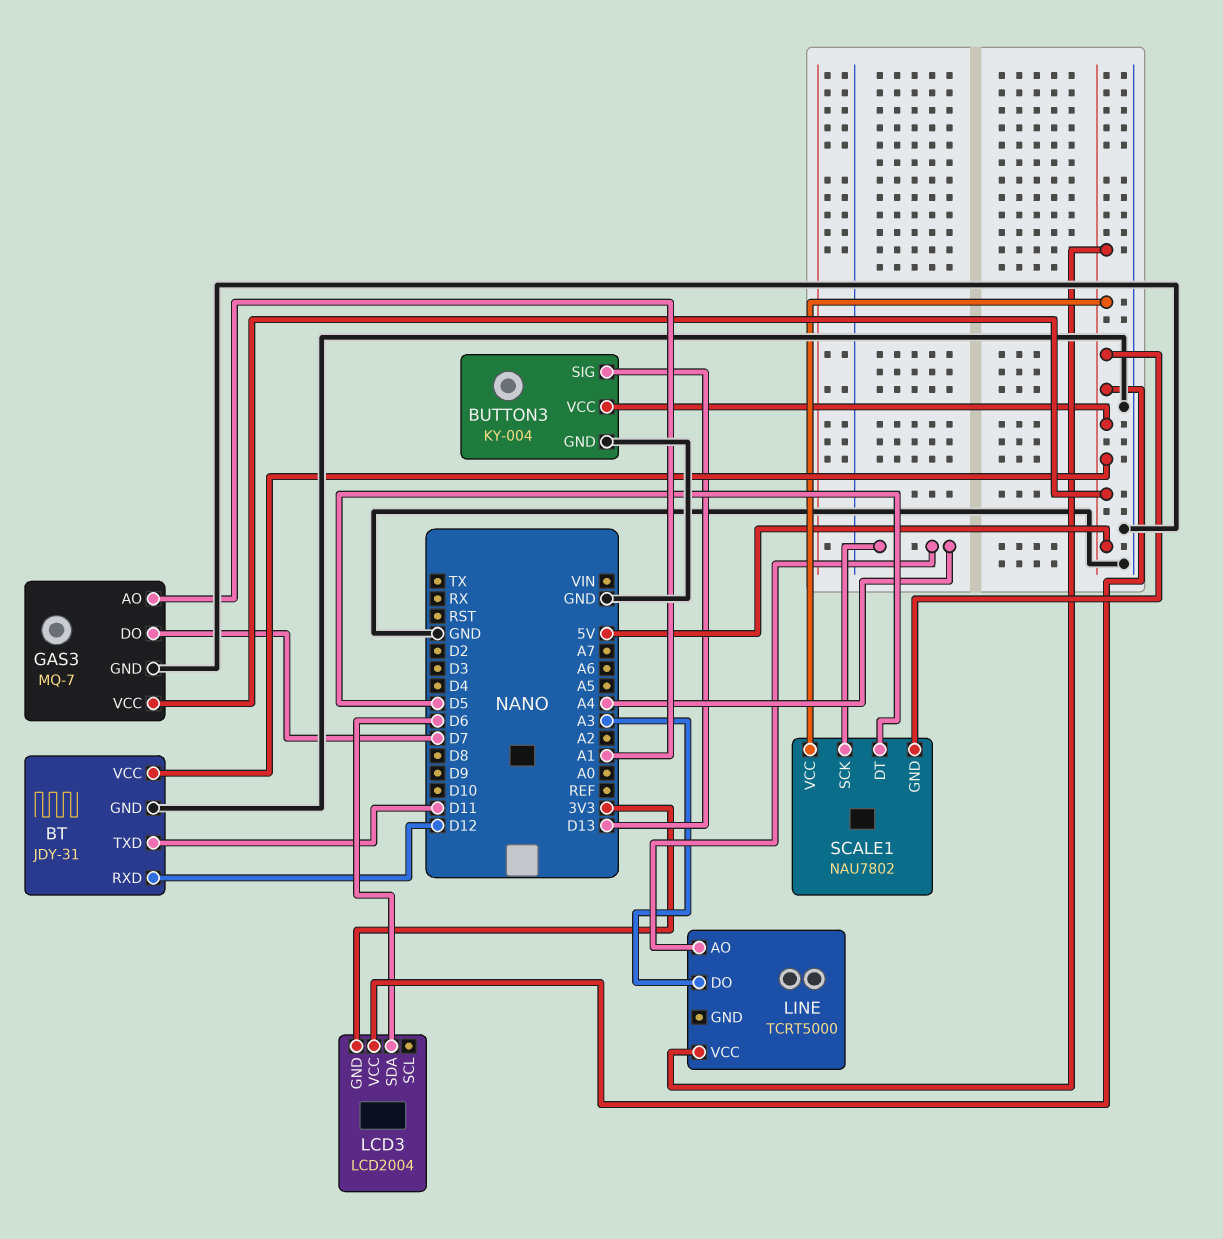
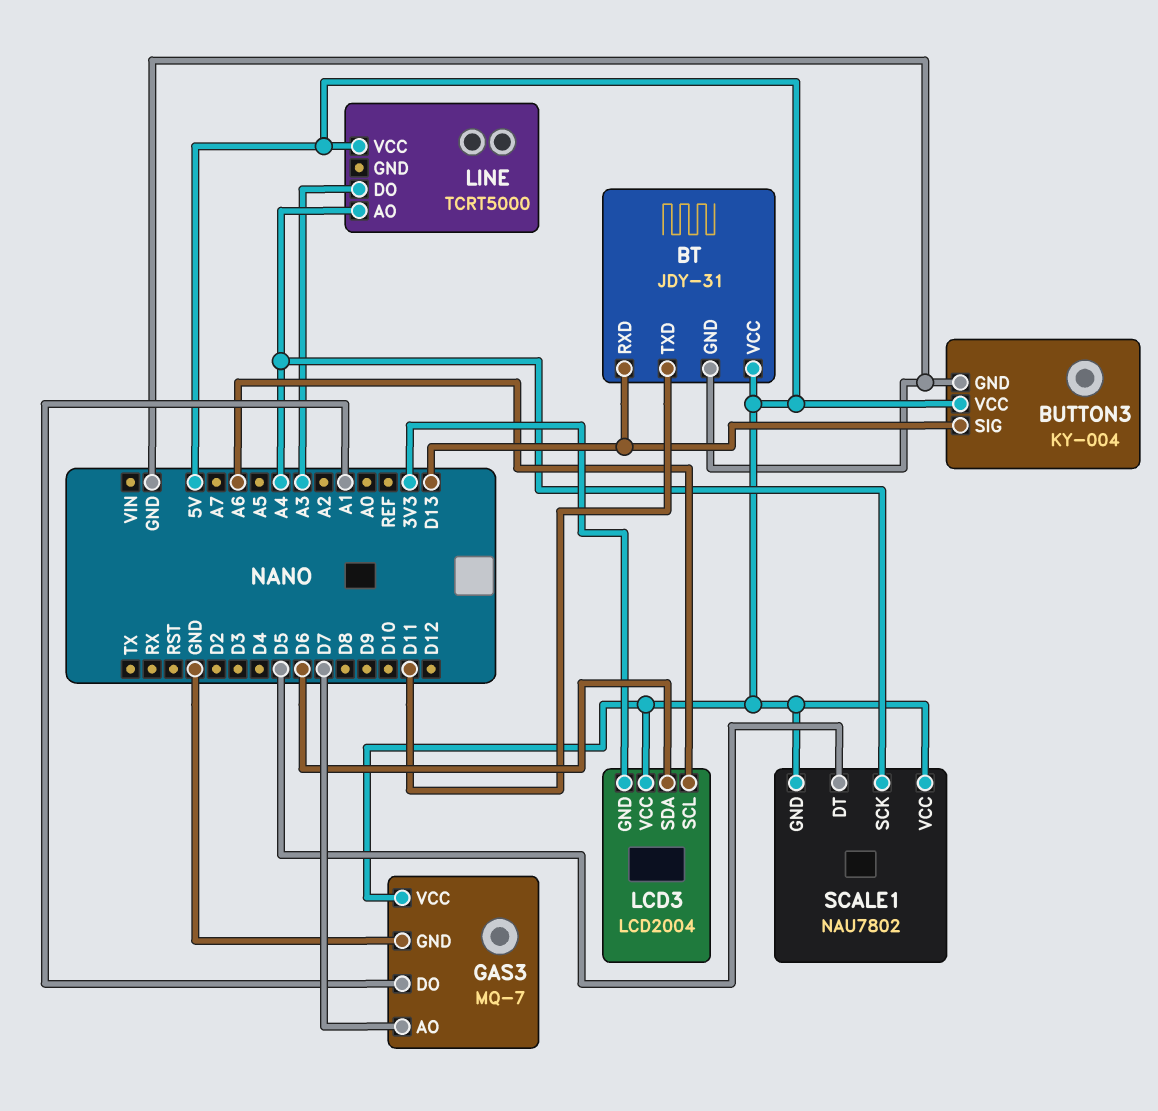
BT pin RXD: D12 -> D13
GAS3 pin AO: A1 -> D7
GAS3 pin DO: D7 -> A1
LCD3 pin SCL: none -> A6

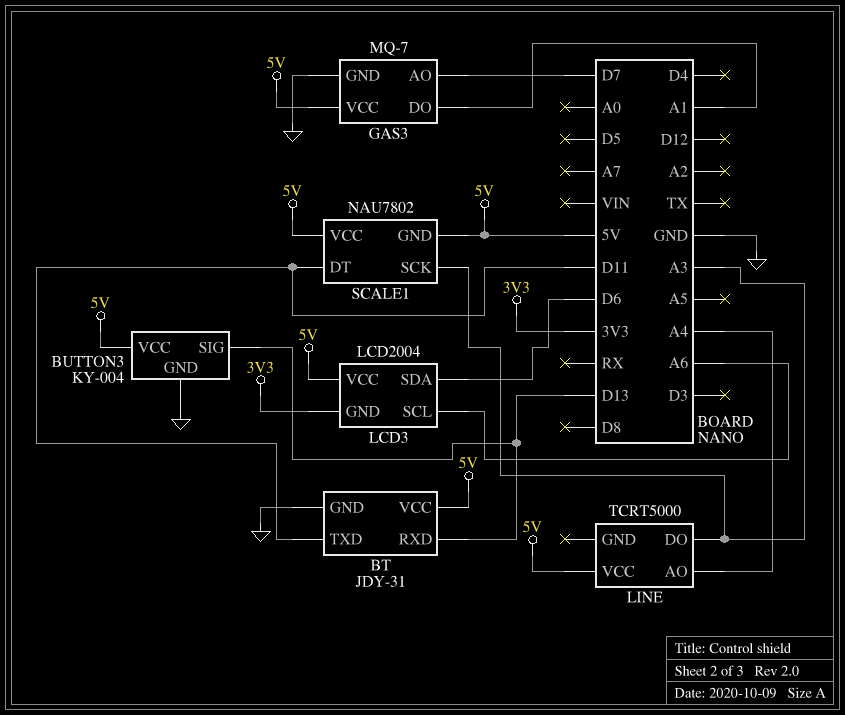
SCALE1 pin DT: D5 -> D11
SCALE1 pin SCK: A4 -> A3

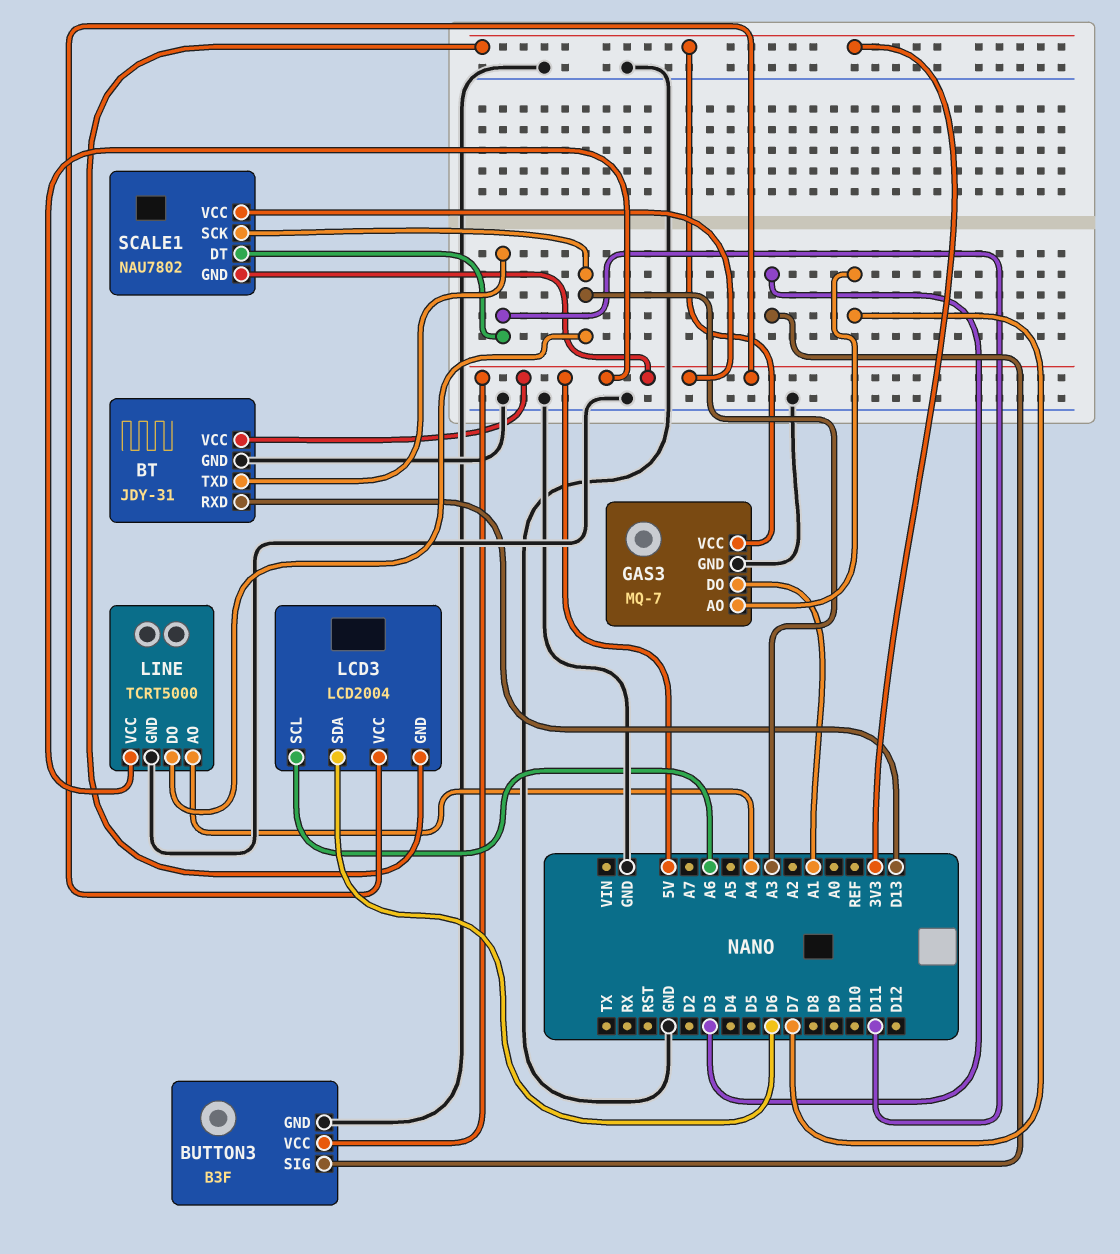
BUTTON3: KY-004 -> B3F
BUTTON3 pin SIG: D13 -> D3
GAS3 pin VCC: 5V -> 3V3
LINE pin GND: none -> GND

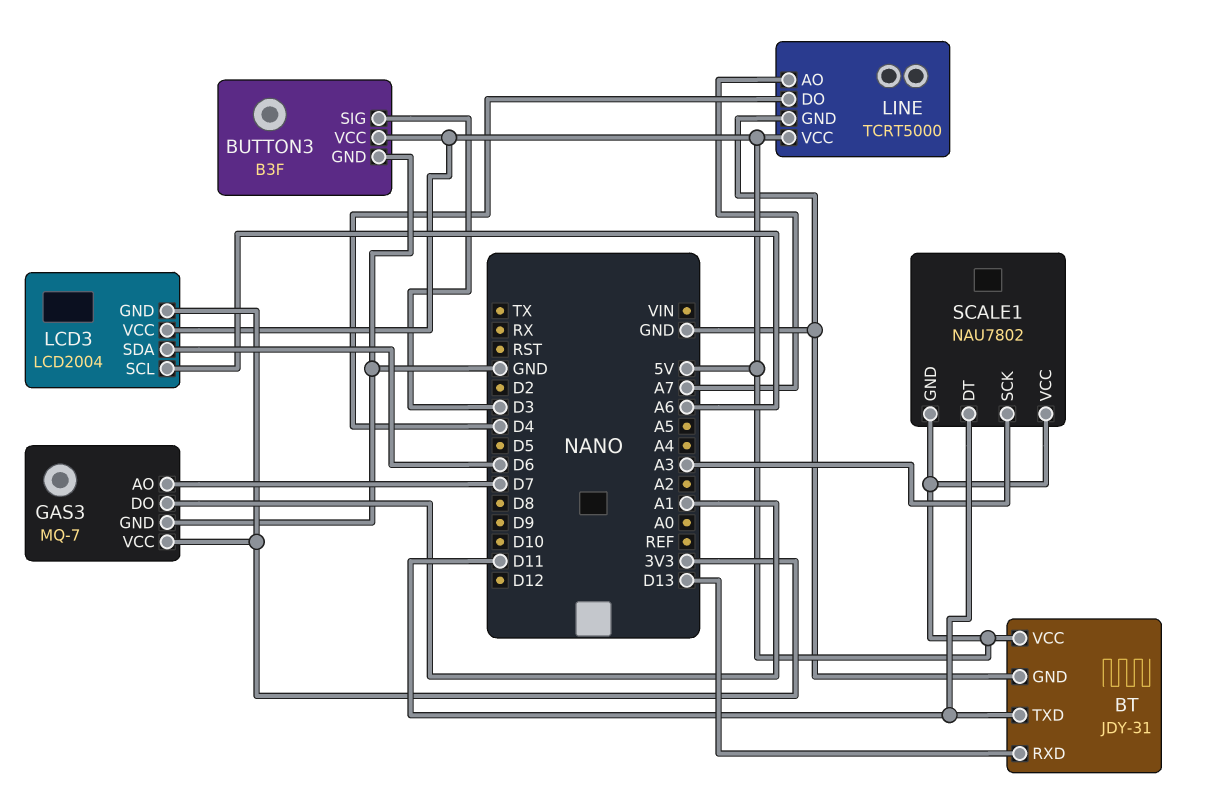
LINE pin AO: A4 -> A7
LINE pin DO: A3 -> D4

